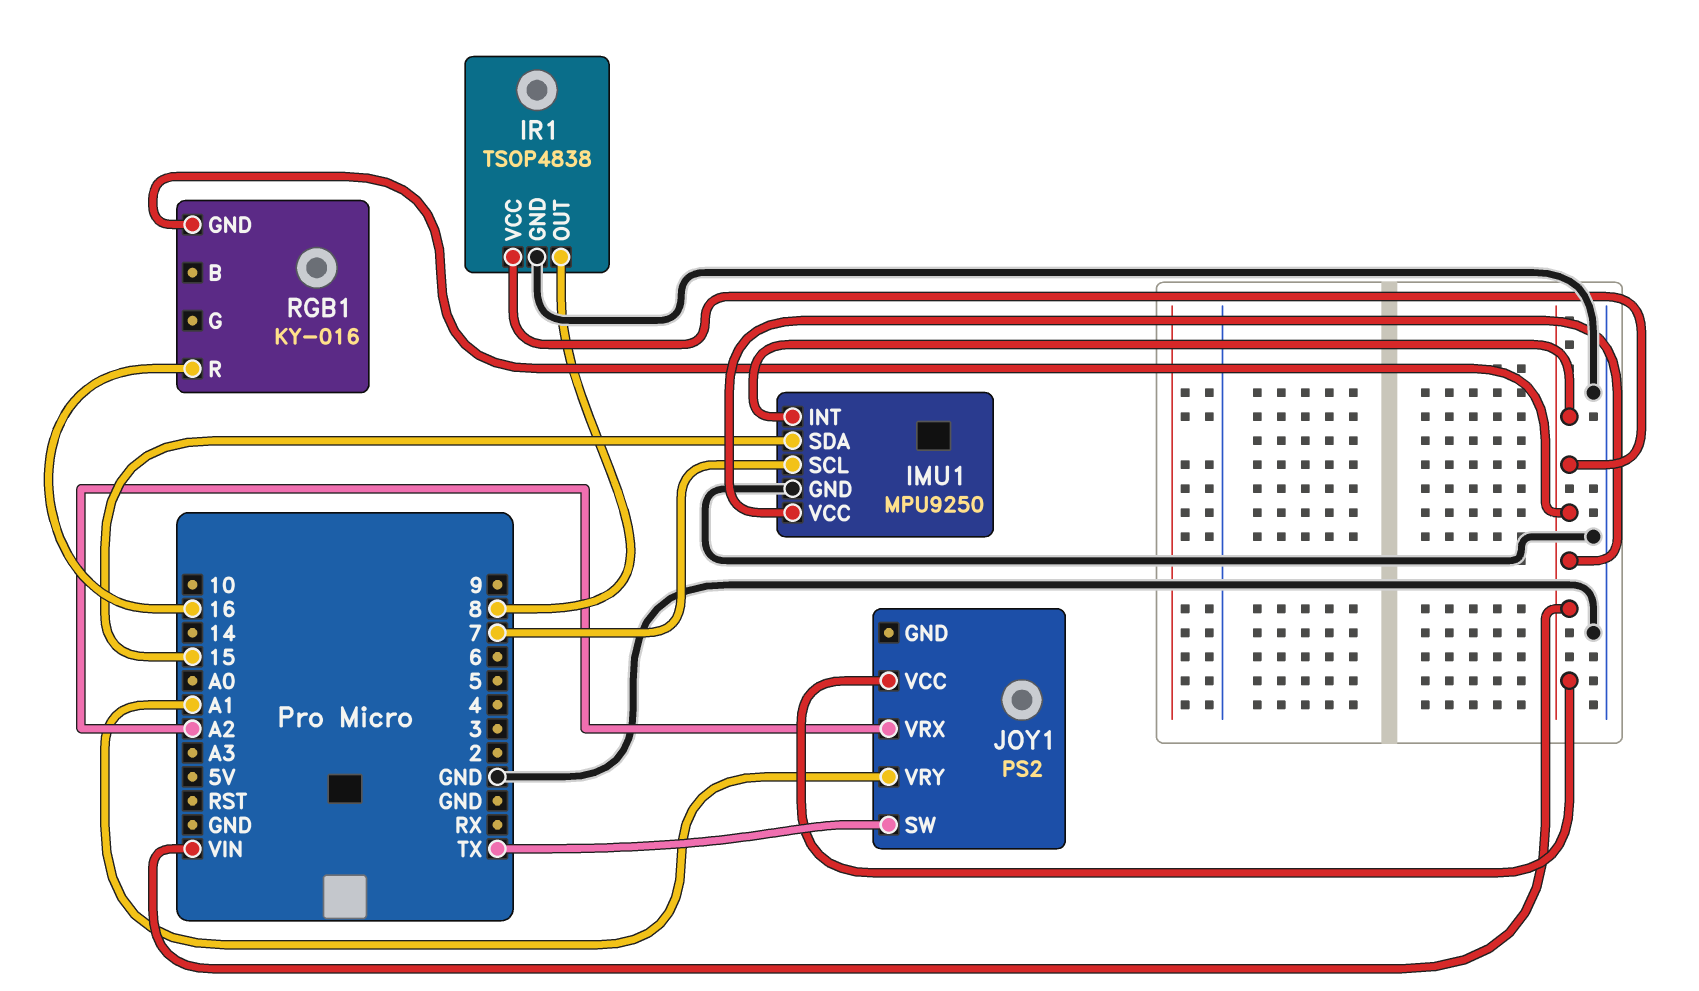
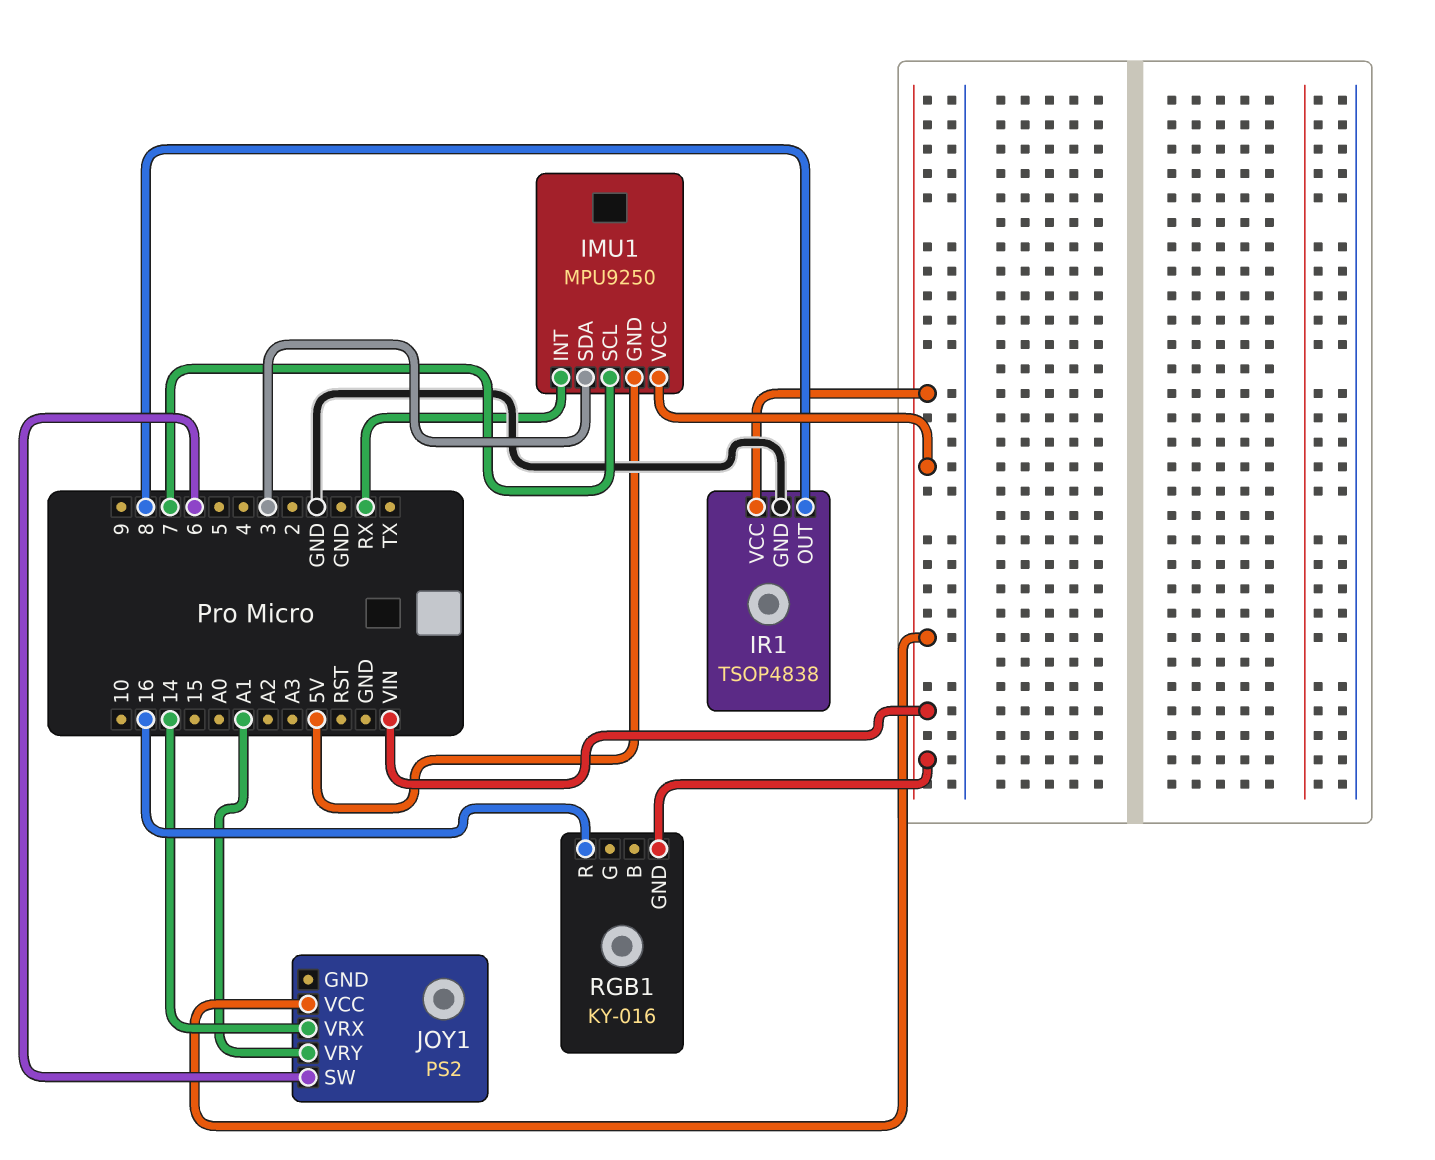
IMU1 pin GND: GND -> 5V
IMU1 pin INT: VIN -> RX
IMU1 pin SDA: 15 -> 3
JOY1 pin SW: TX -> 6
JOY1 pin VRX: A2 -> 14

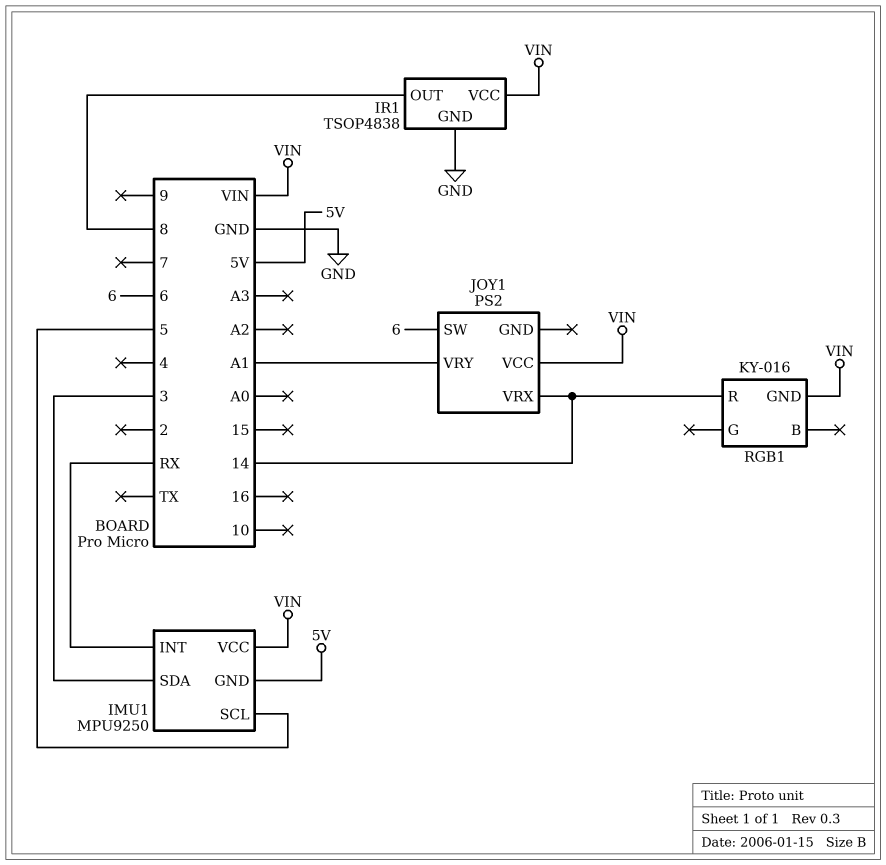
IMU1 pin SCL: 7 -> 5
RGB1 pin R: 16 -> 14

